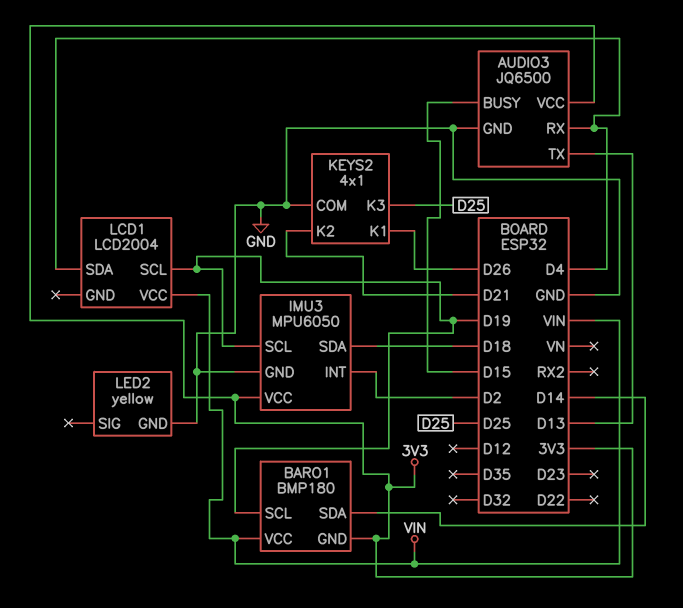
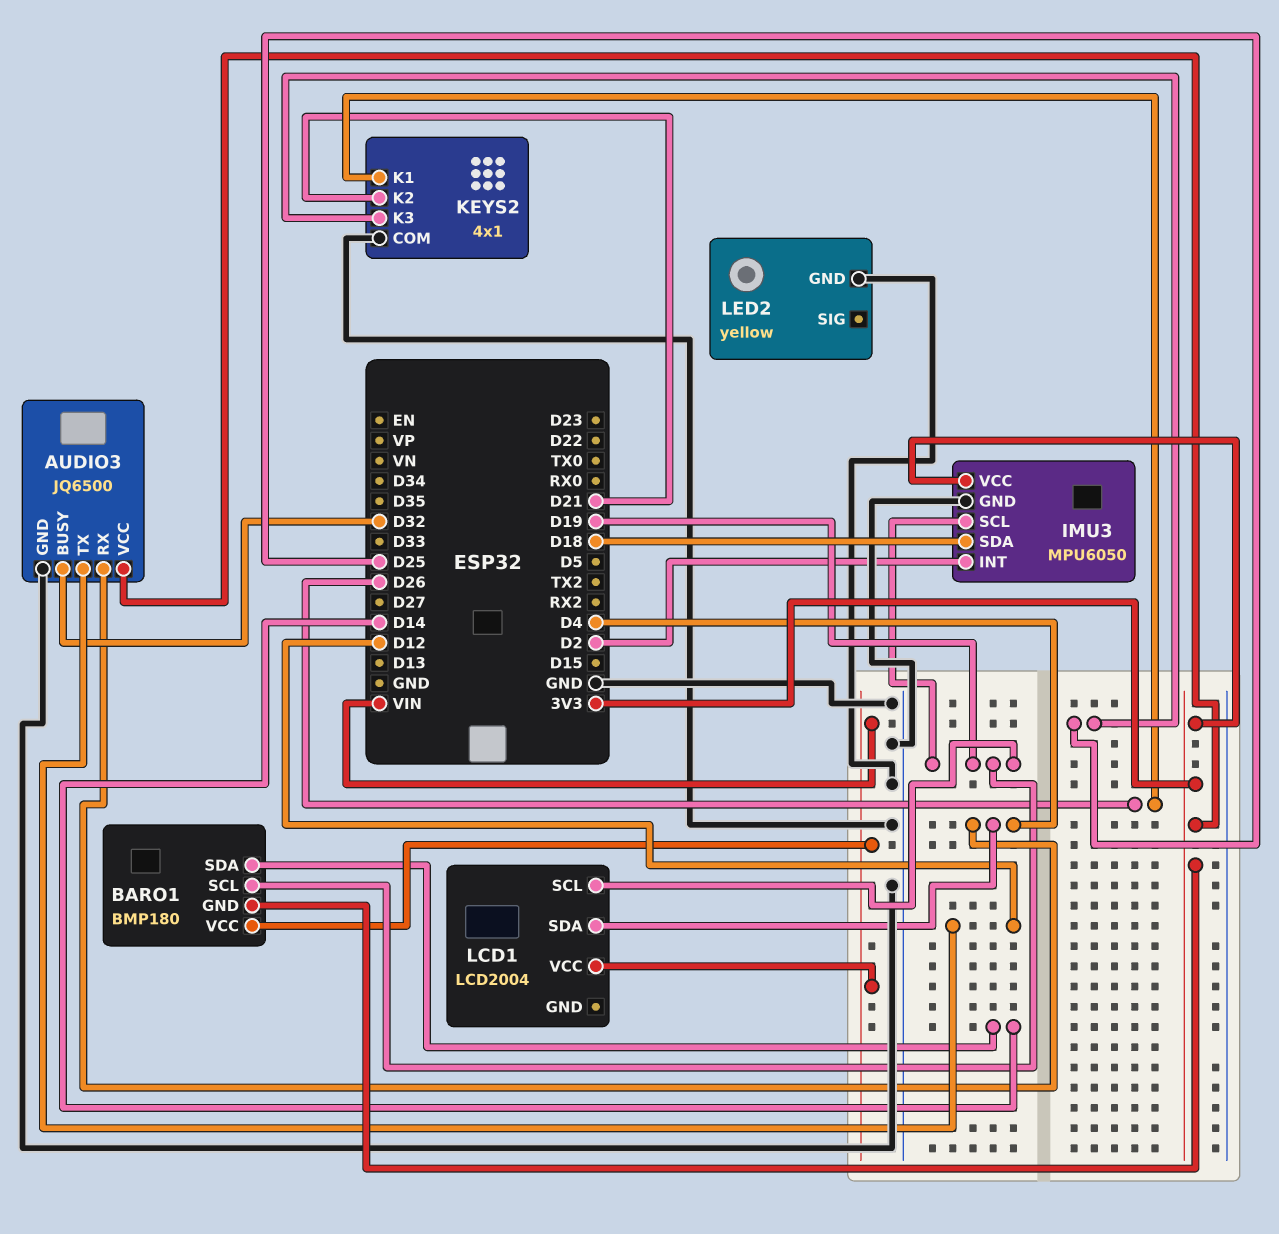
AUDIO3 pin BUSY: D15 -> D32
AUDIO3 pin TX: D13 -> D12

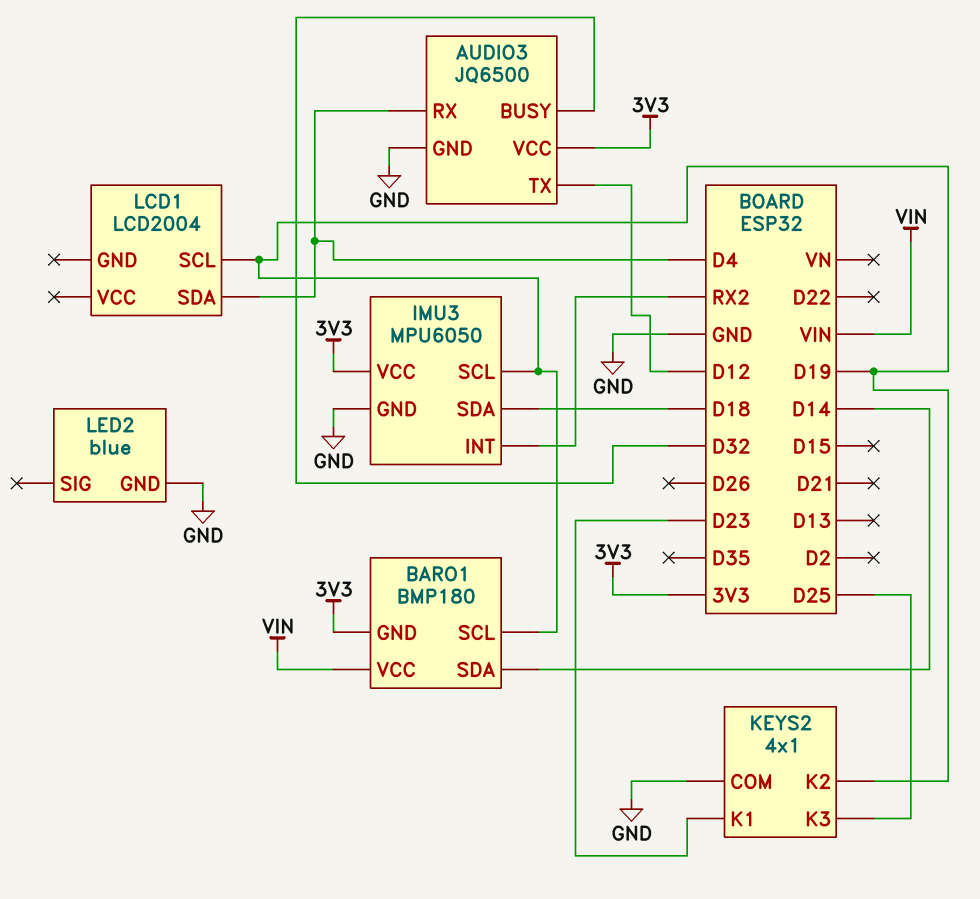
IMU3 pin INT: D2 -> RX2
KEYS2 pin K1: D26 -> D23
KEYS2 pin K2: D21 -> D19
LCD1 pin VCC: VIN -> none
LED2: yellow -> blue

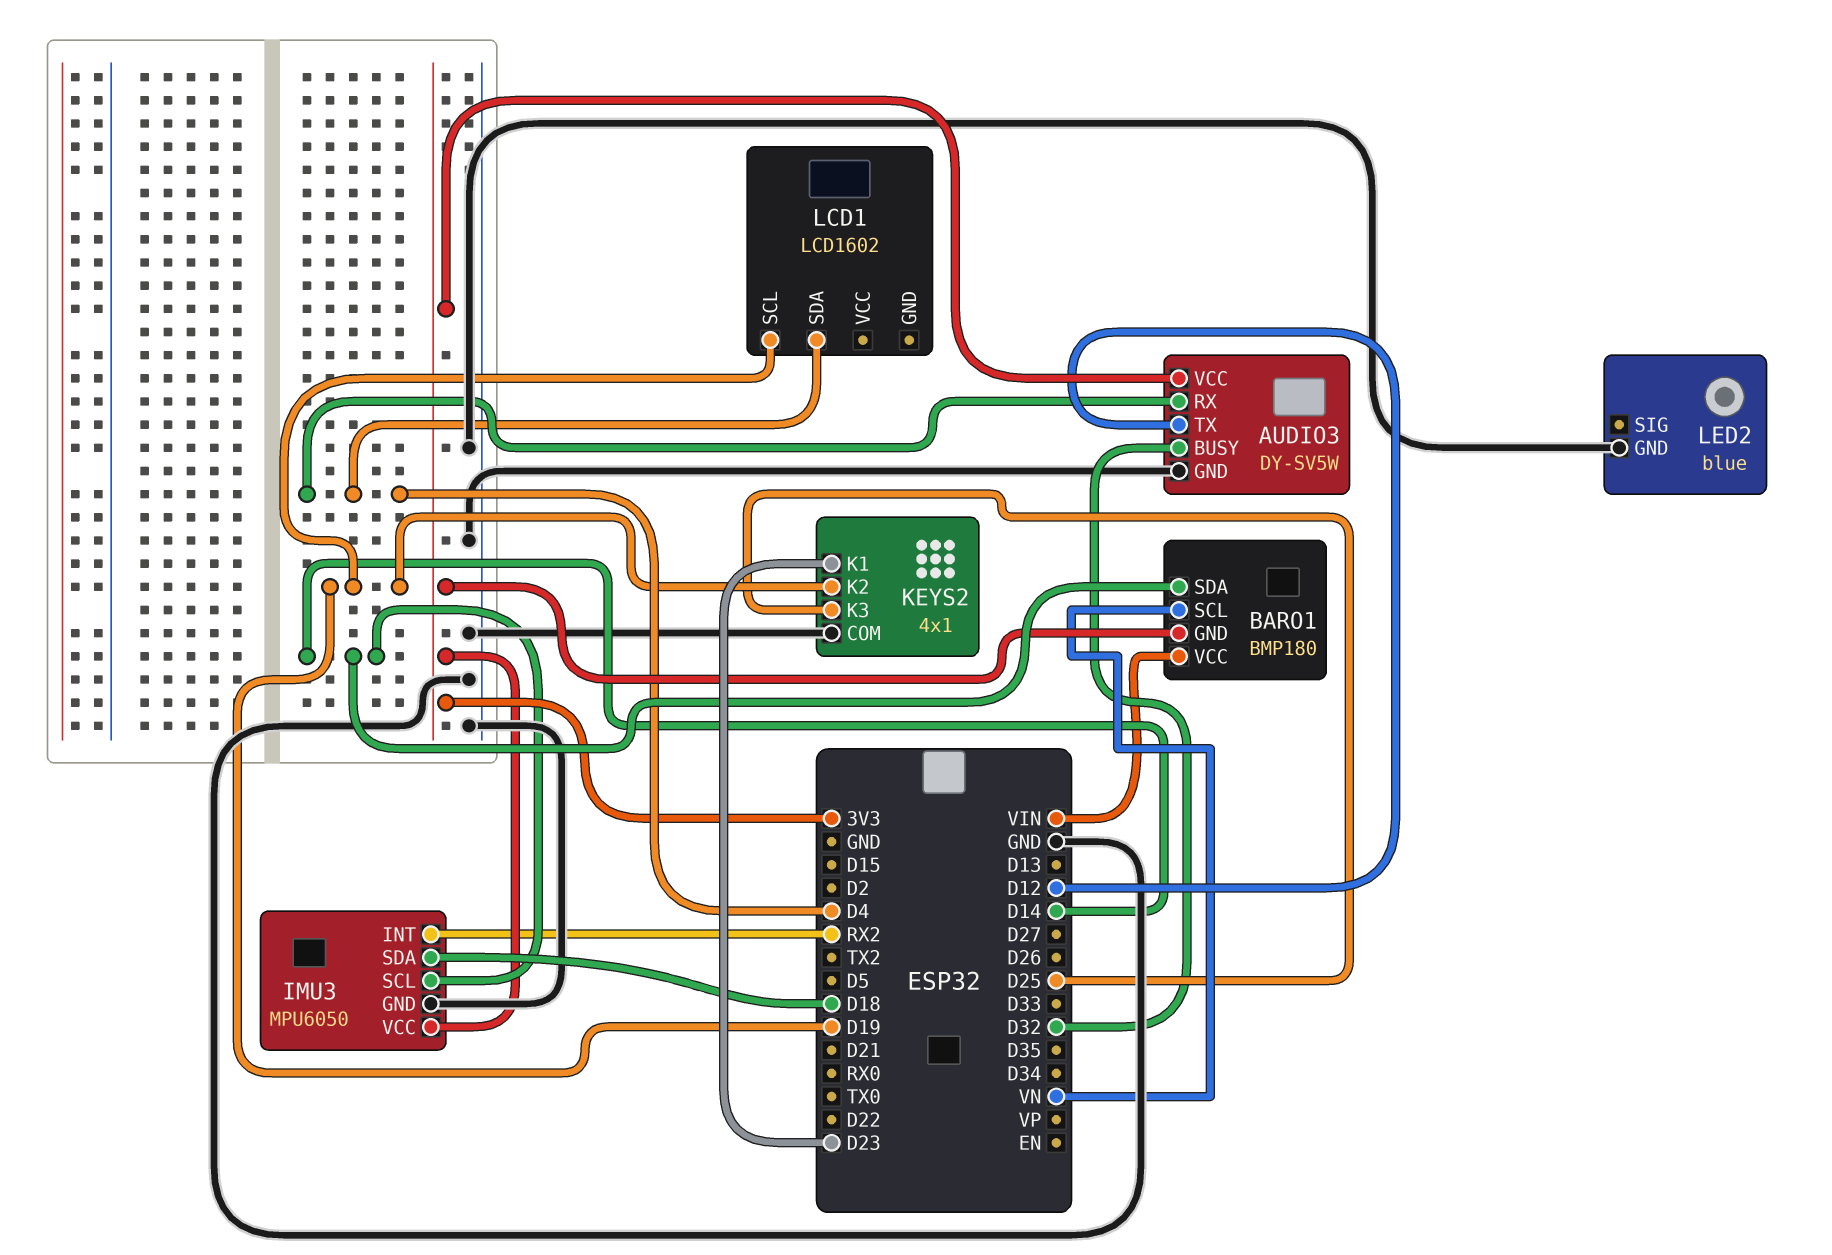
AUDIO3: JQ6500 -> DY-SV5W
BARO1 pin SCL: D19 -> VN
IMU3 pin SCL: D19 -> D14
LCD1: LCD2004 -> LCD1602

